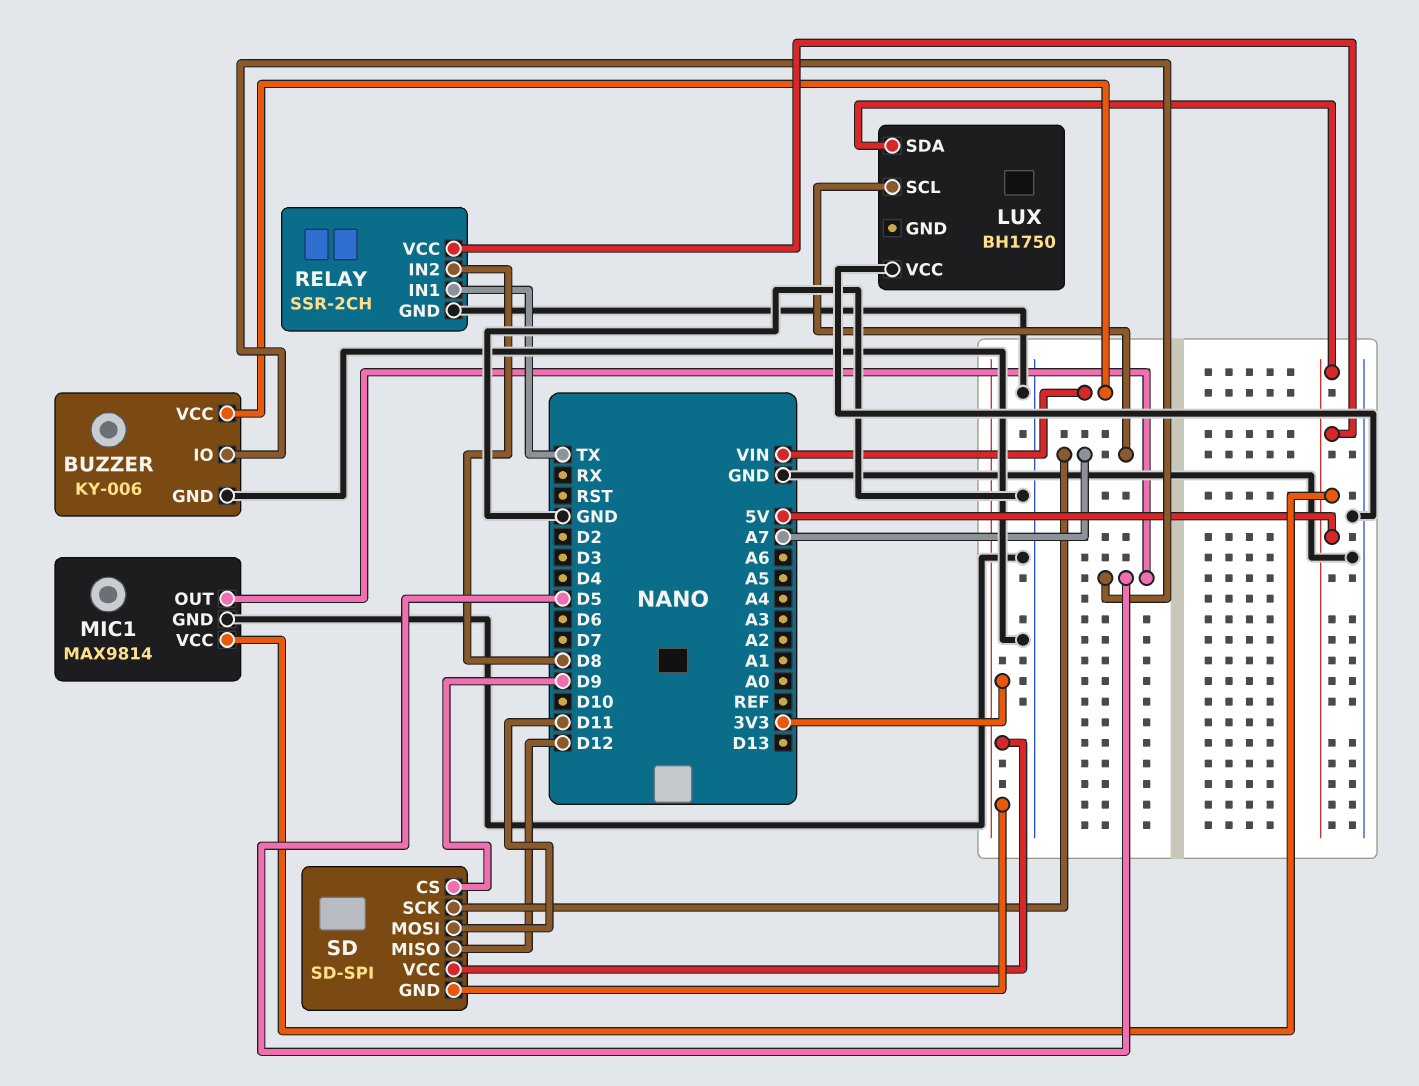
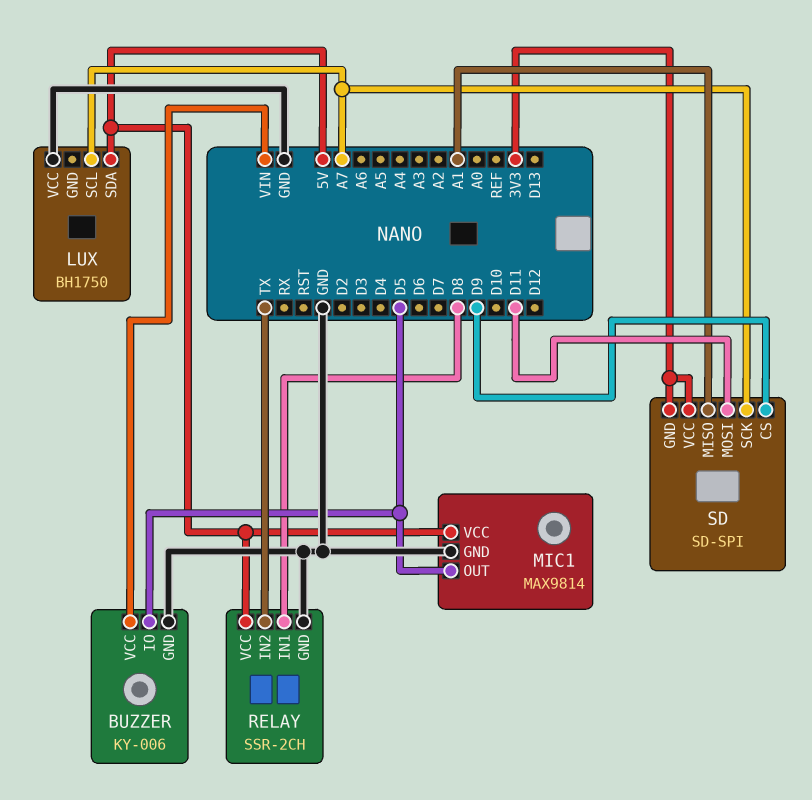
RELAY pin IN1: TX -> D8
RELAY pin IN2: D8 -> TX
SD pin MISO: D12 -> A1

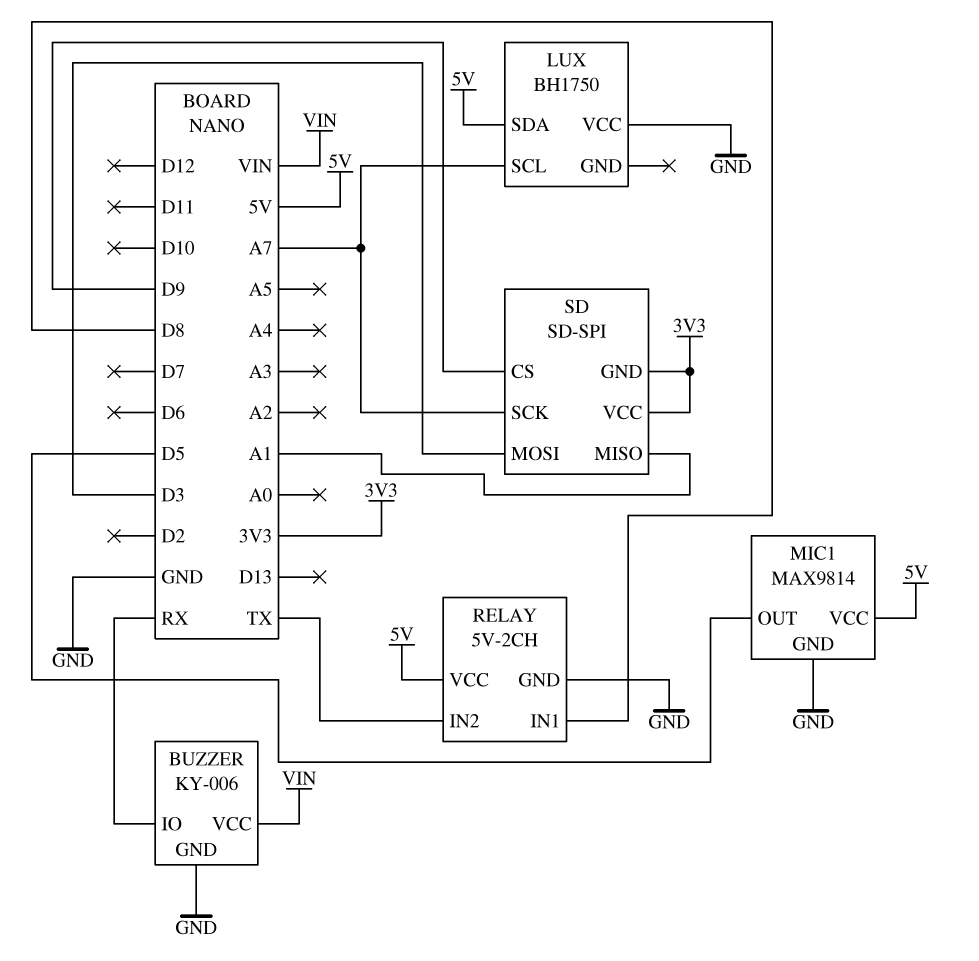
BUZZER pin IO: D5 -> RX
RELAY: SSR-2CH -> 5V-2CH
SD pin MOSI: D11 -> D3

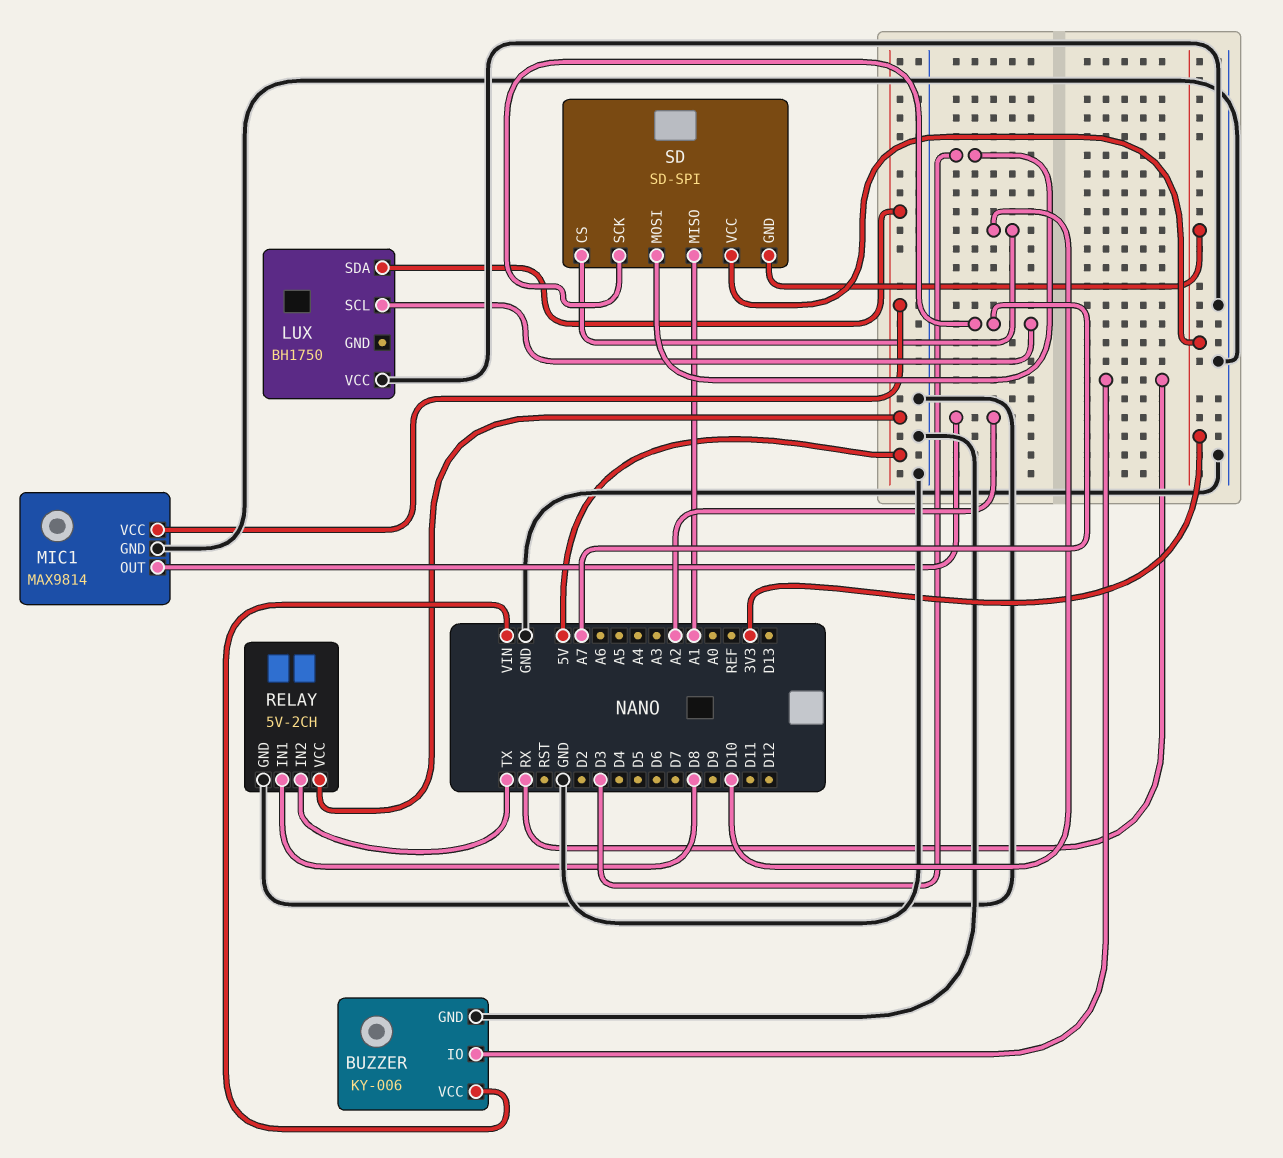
MIC1 pin OUT: D5 -> A2
SD pin CS: D9 -> D10

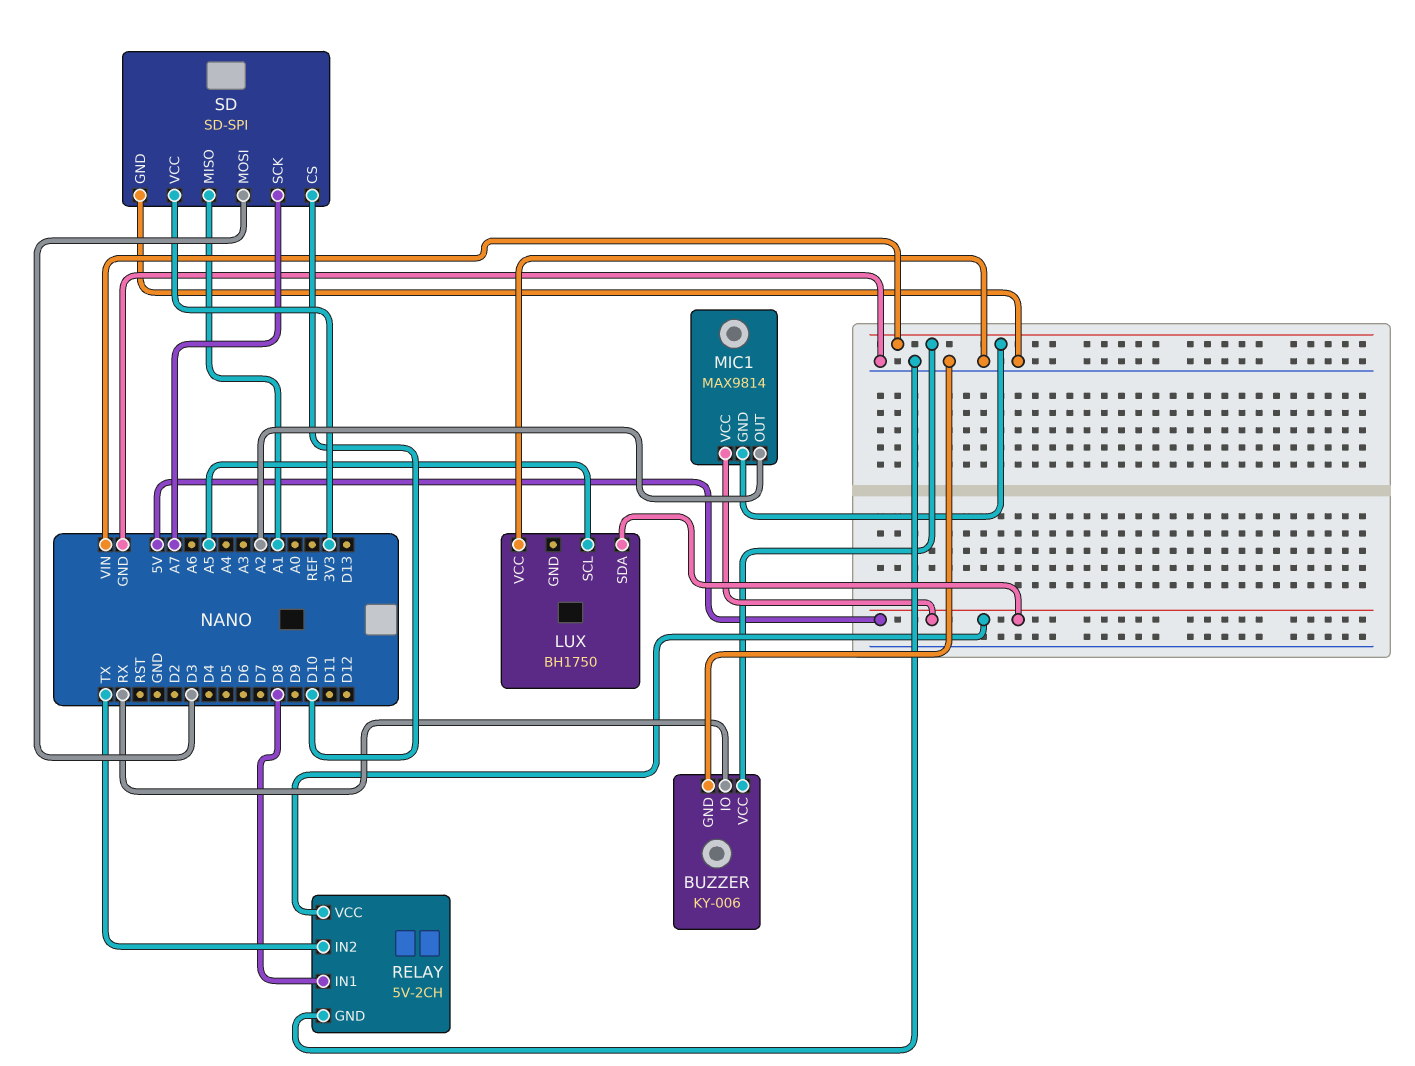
LUX pin SCL: A7 -> A5
MIC1 pin GND: GND -> VIN
SD pin GND: 3V3 -> GND

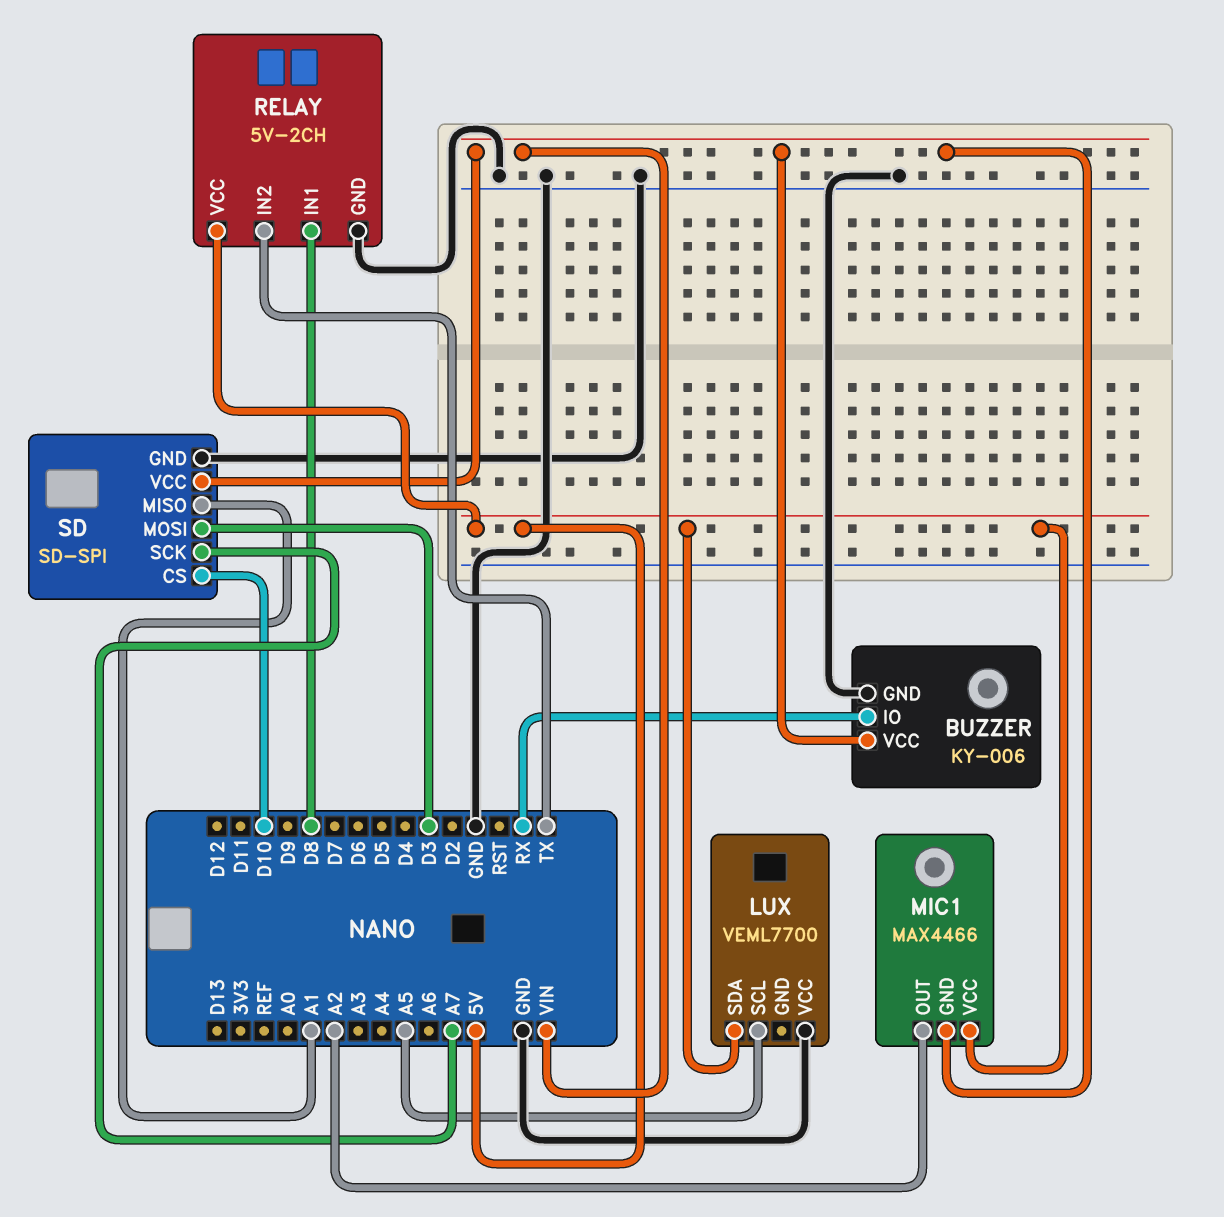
LUX: BH1750 -> VEML7700
MIC1: MAX9814 -> MAX4466
SD pin VCC: 3V3 -> VIN

